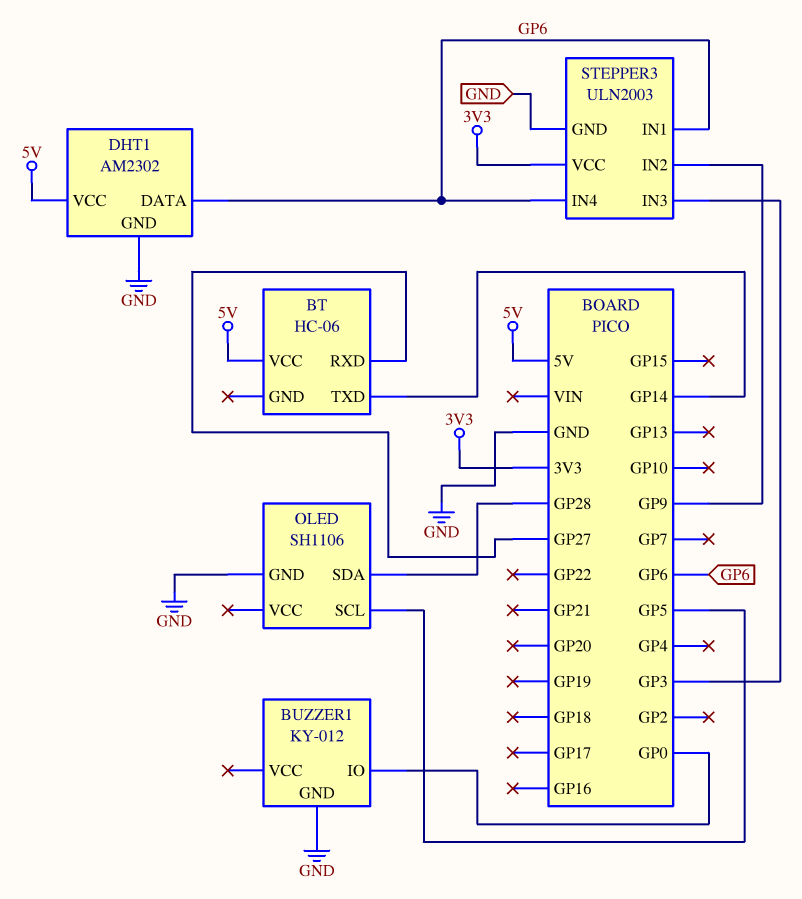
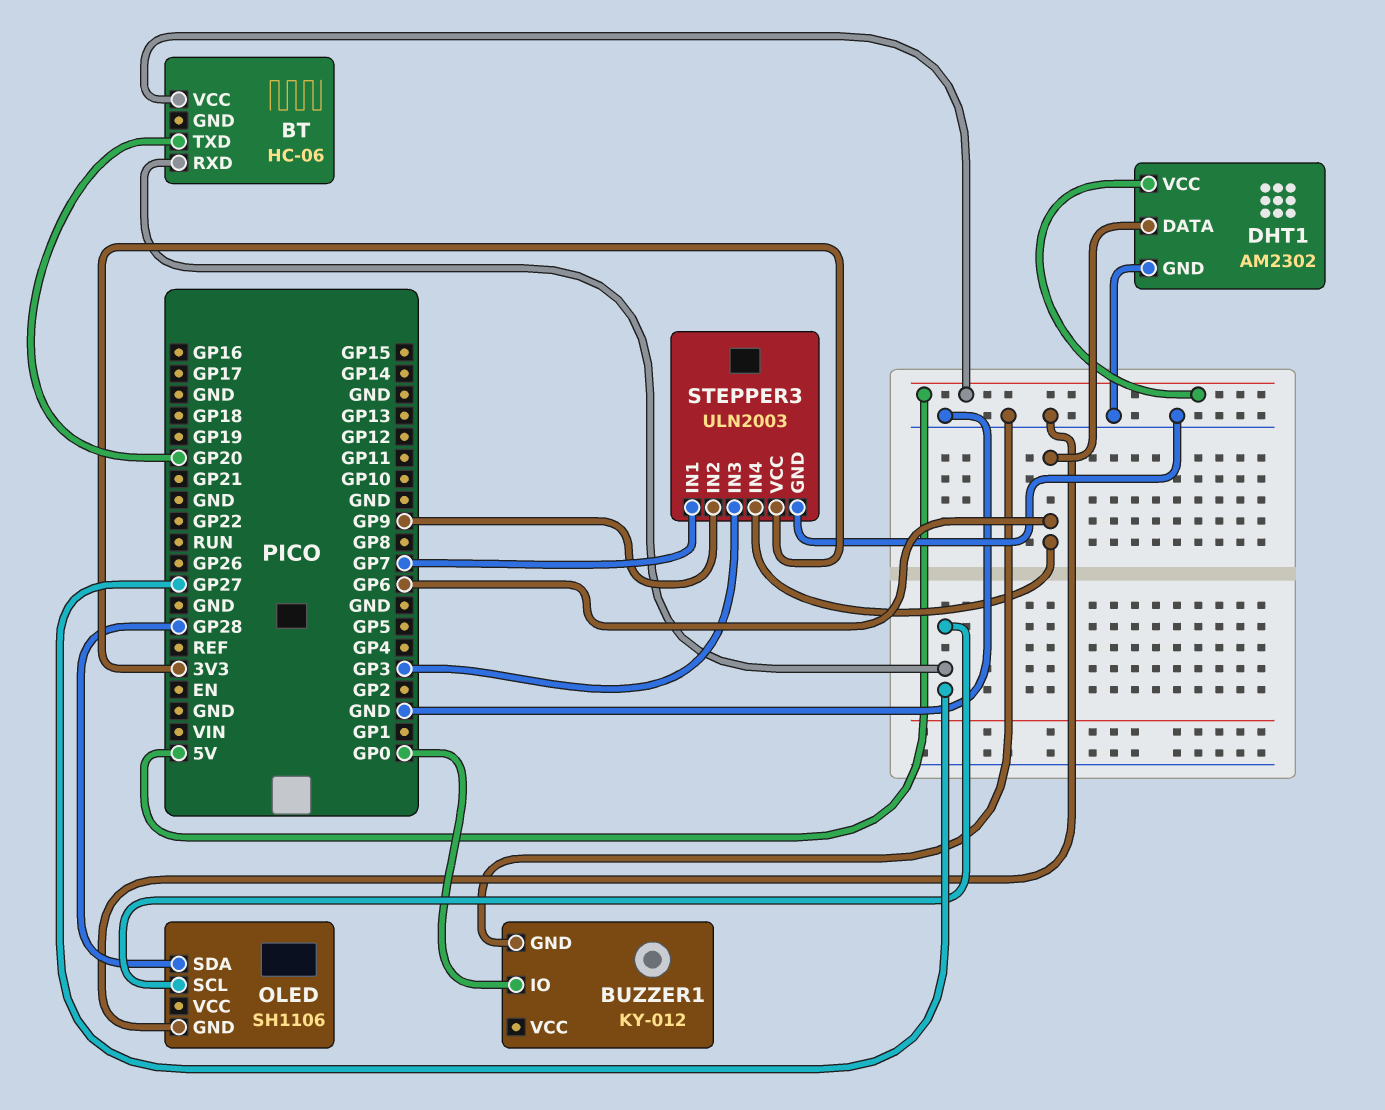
BT pin TXD: GP14 -> GP20
OLED pin SCL: GP5 -> GP27
STEPPER3 pin IN1: GP6 -> GP7

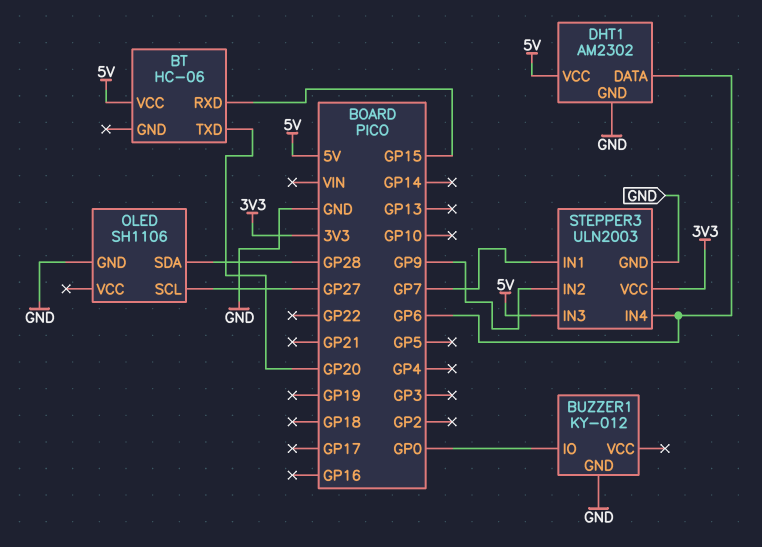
BT pin RXD: GP27 -> GP15
STEPPER3 pin IN3: GP3 -> 5V

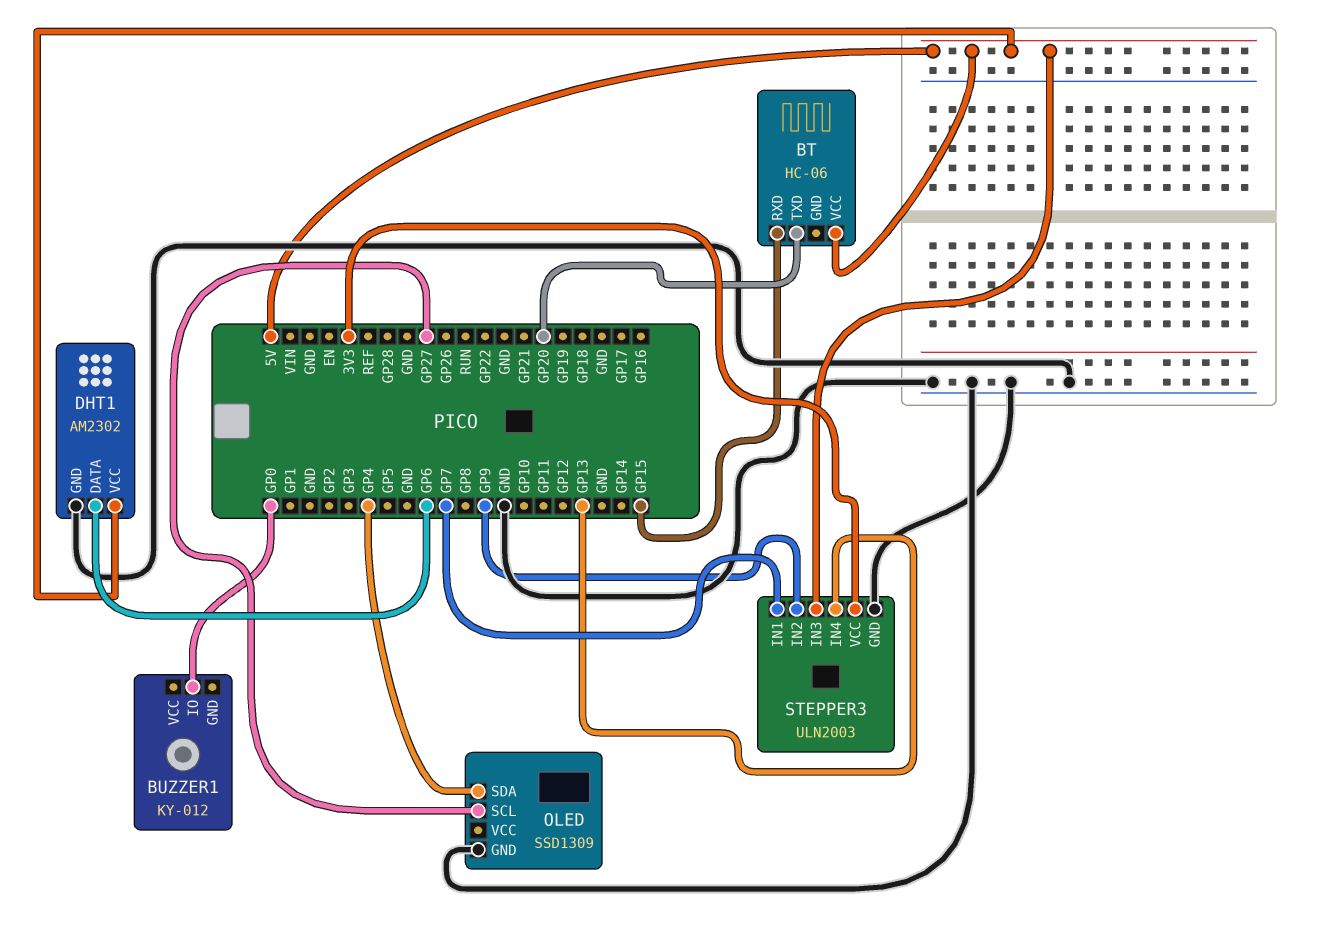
BUZZER1 pin GND: GND -> none
OLED: SH1106 -> SSD1309
OLED pin SDA: GP28 -> GP4
STEPPER3 pin IN4: GP6 -> GP13

